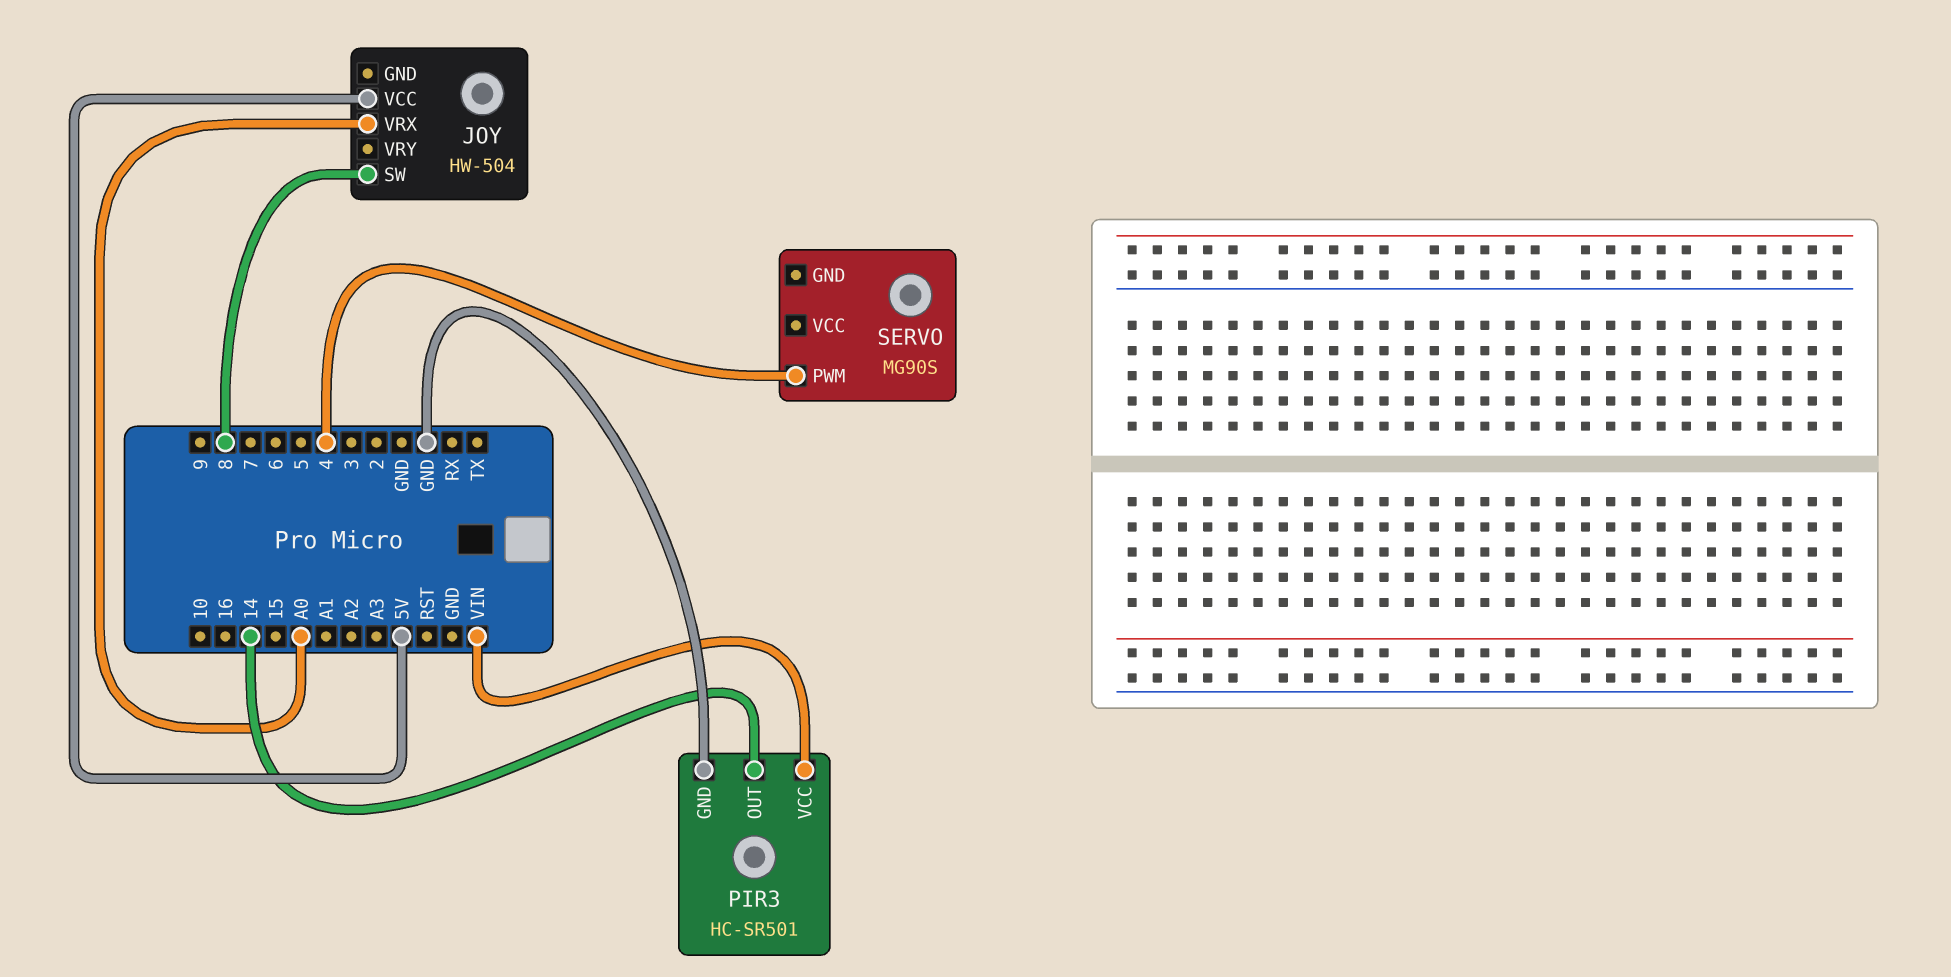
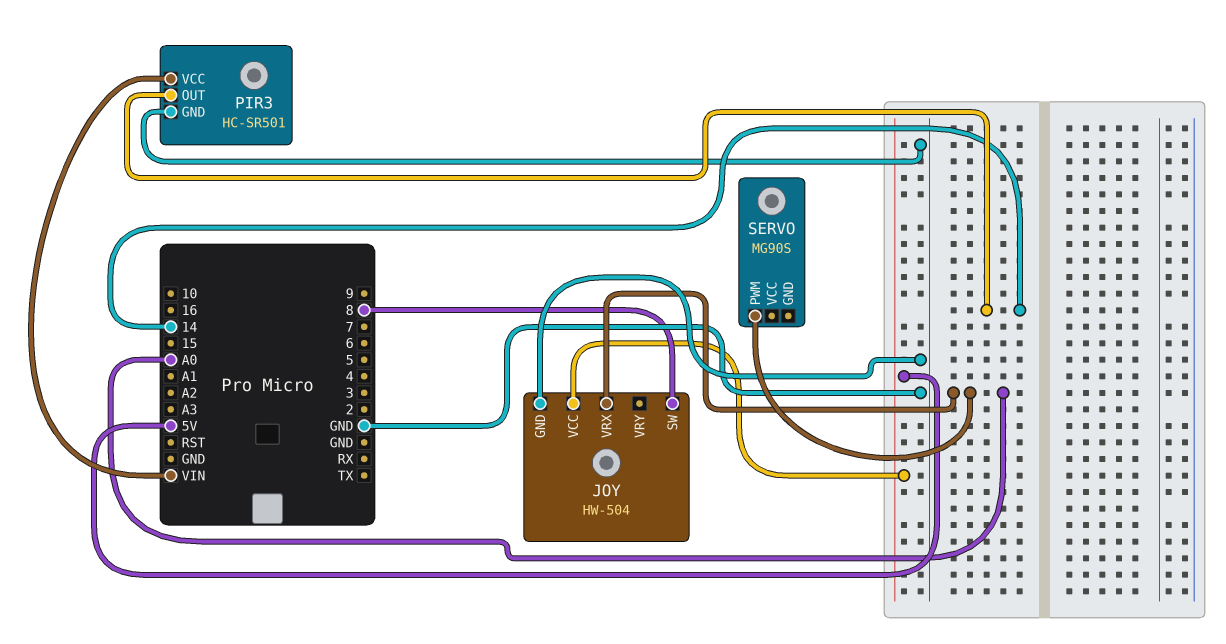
JOY pin GND: none -> GND
SERVO pin PWM: 4 -> A0

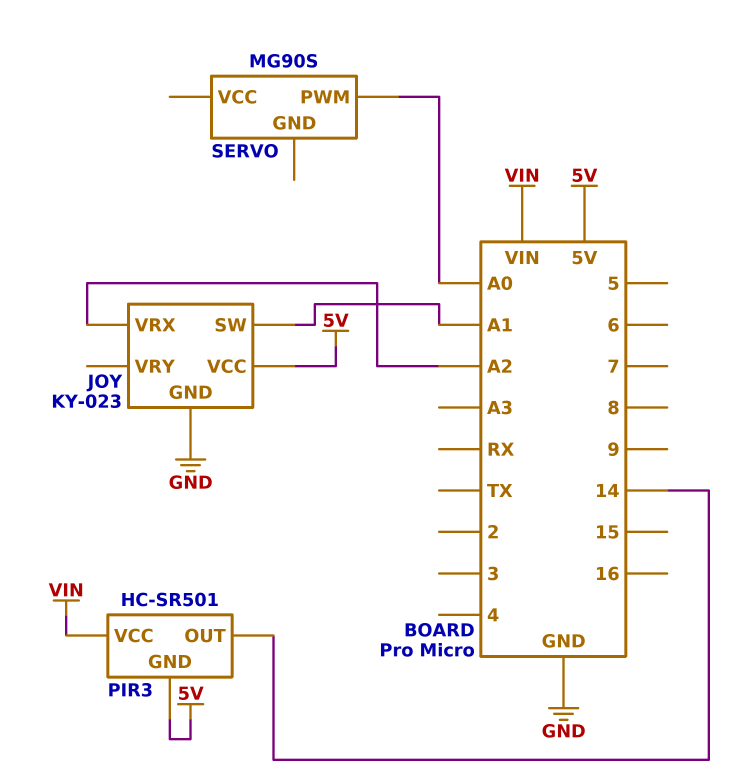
JOY: HW-504 -> KY-023
JOY pin SW: 8 -> A1
JOY pin VRX: A0 -> A2
PIR3 pin GND: GND -> 5V

